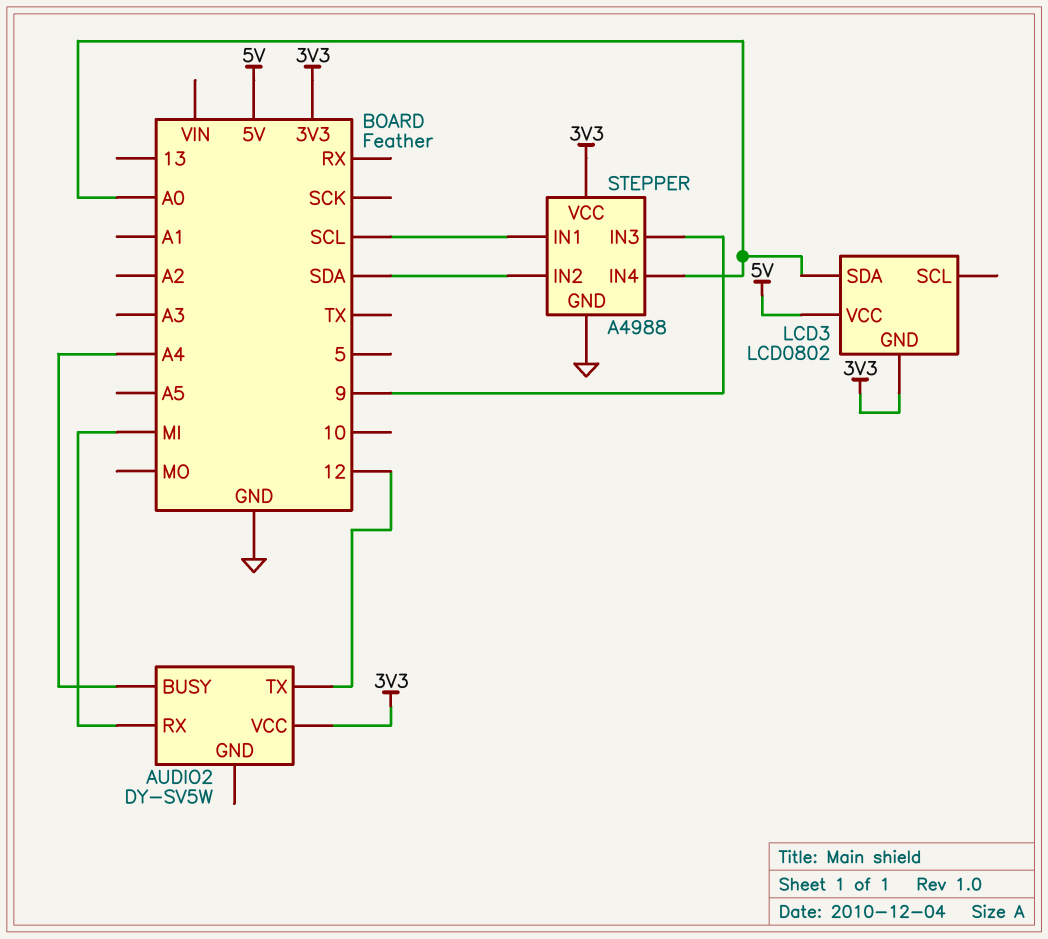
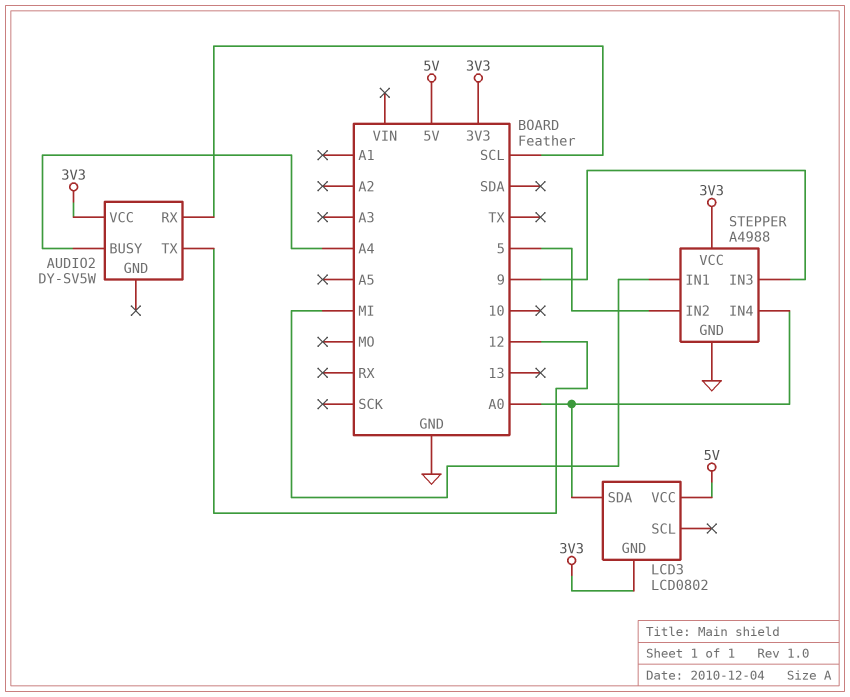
AUDIO2 pin RX: MI -> SCL
STEPPER pin IN1: SCL -> MI
STEPPER pin IN2: SDA -> 5

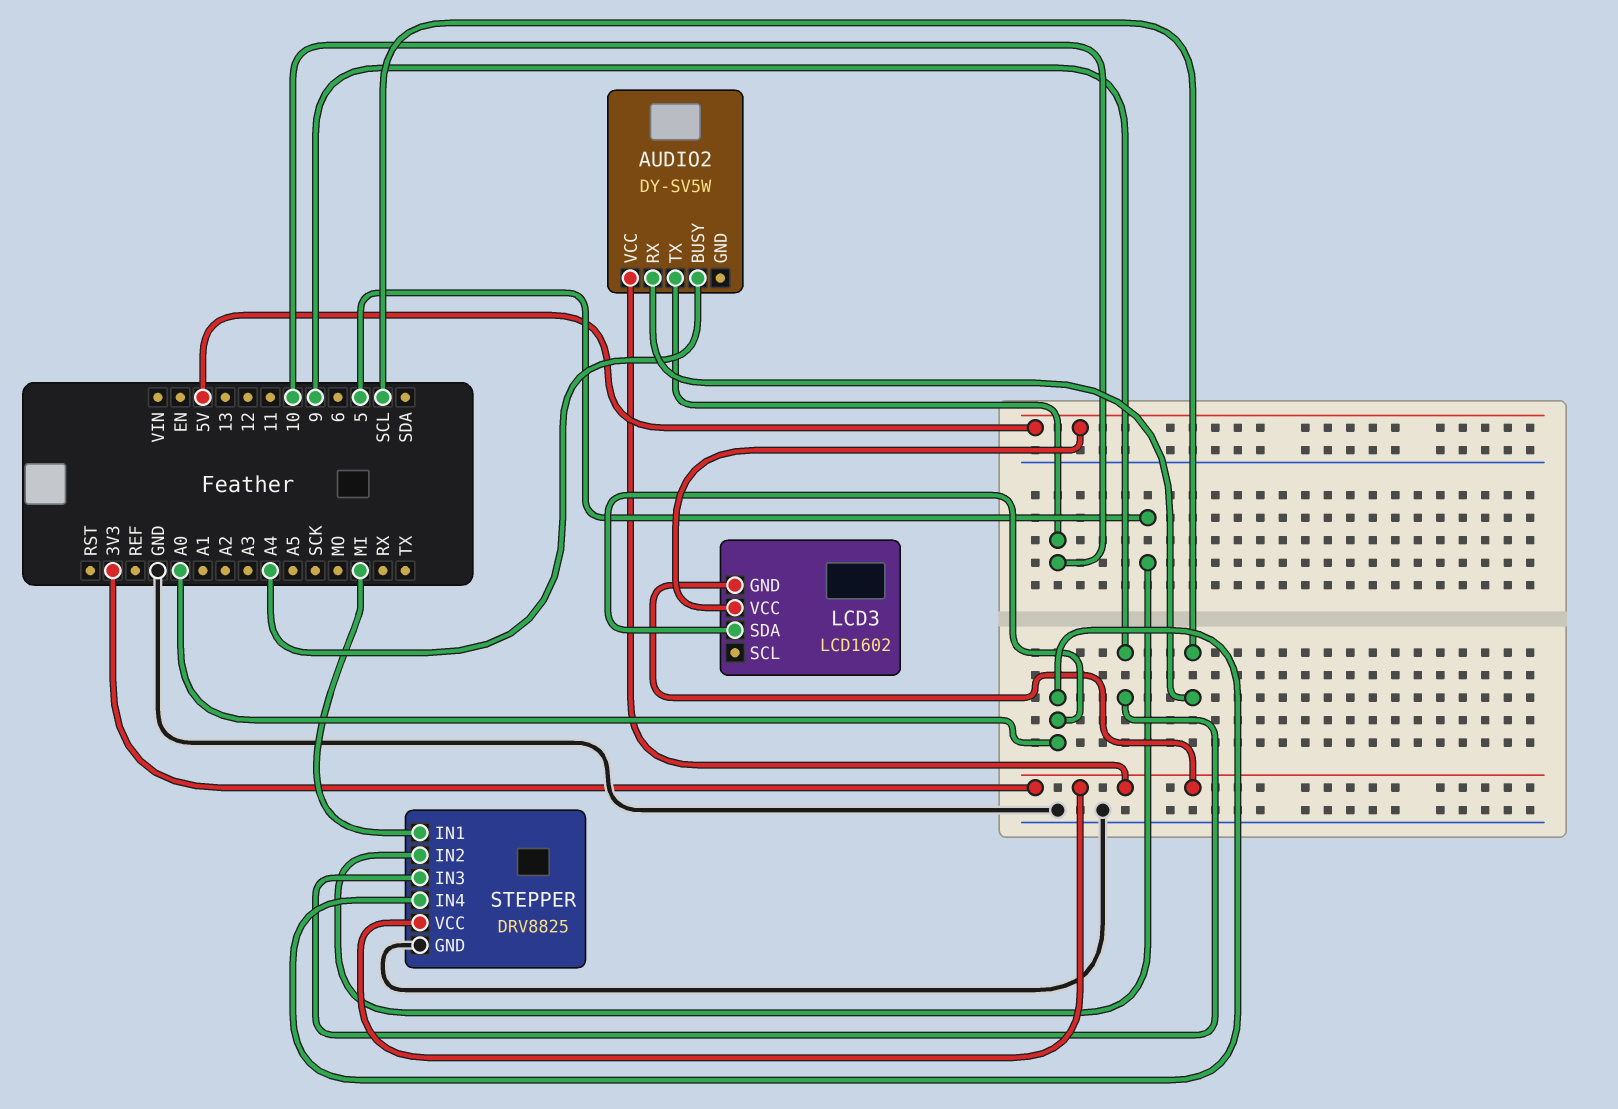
AUDIO2 pin TX: 12 -> 10
LCD3: LCD0802 -> LCD1602
STEPPER: A4988 -> DRV8825

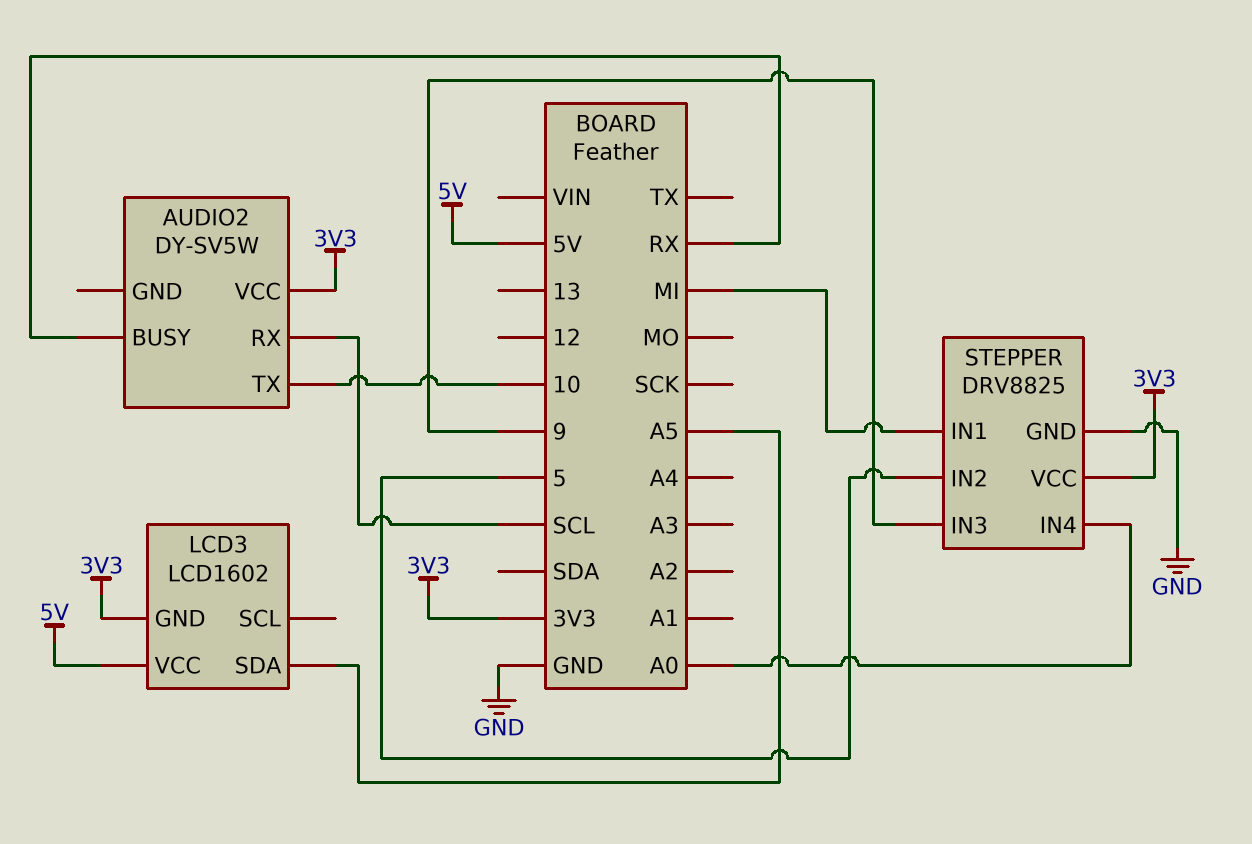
AUDIO2 pin BUSY: A4 -> RX
LCD3 pin SDA: A0 -> A5

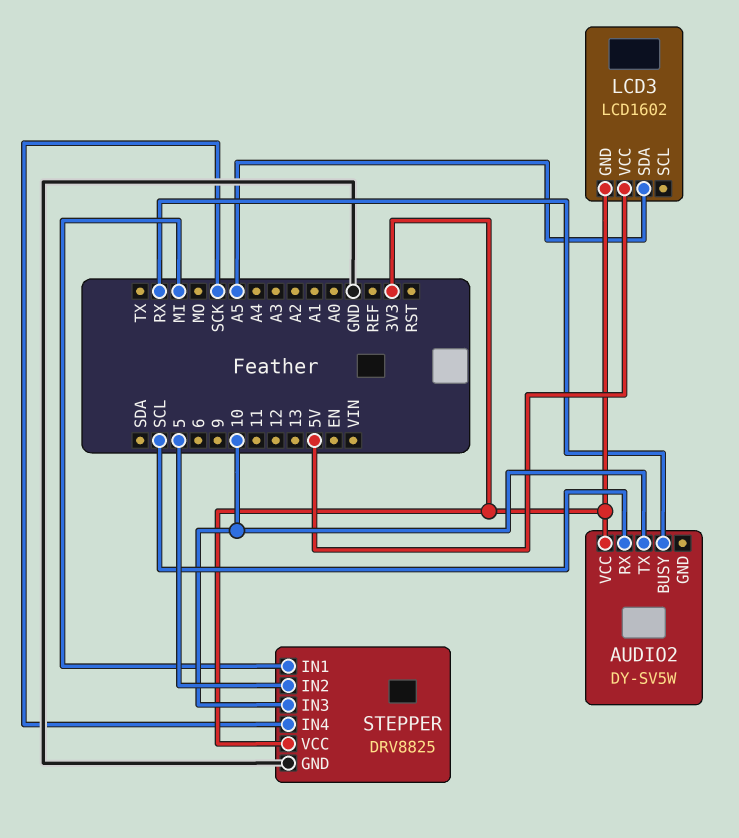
STEPPER pin IN3: 9 -> 10
STEPPER pin IN4: A0 -> SCK

